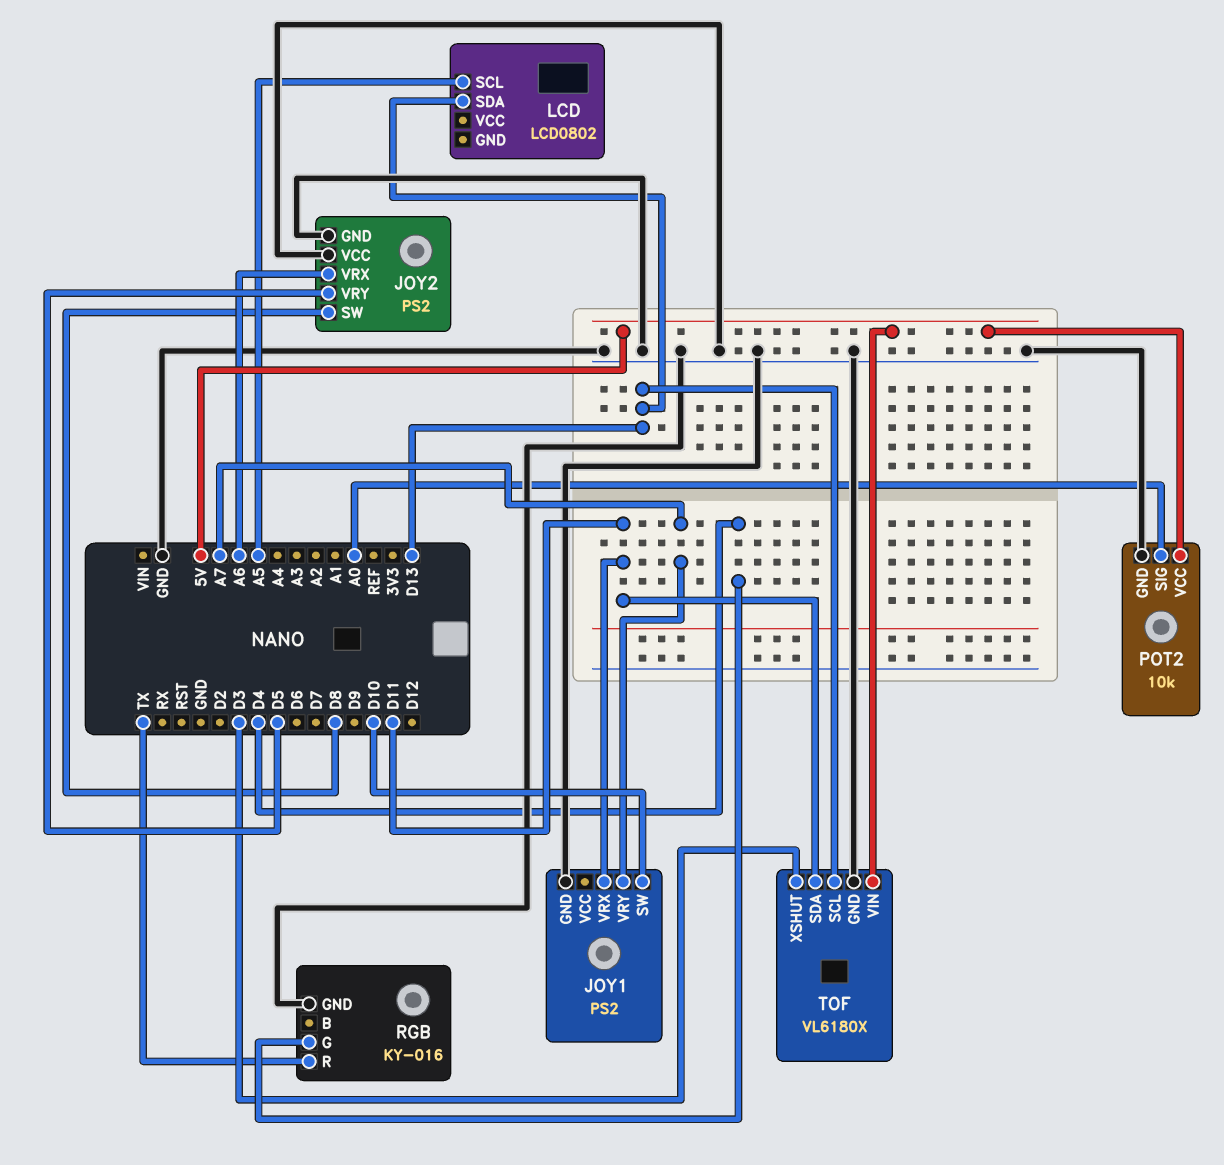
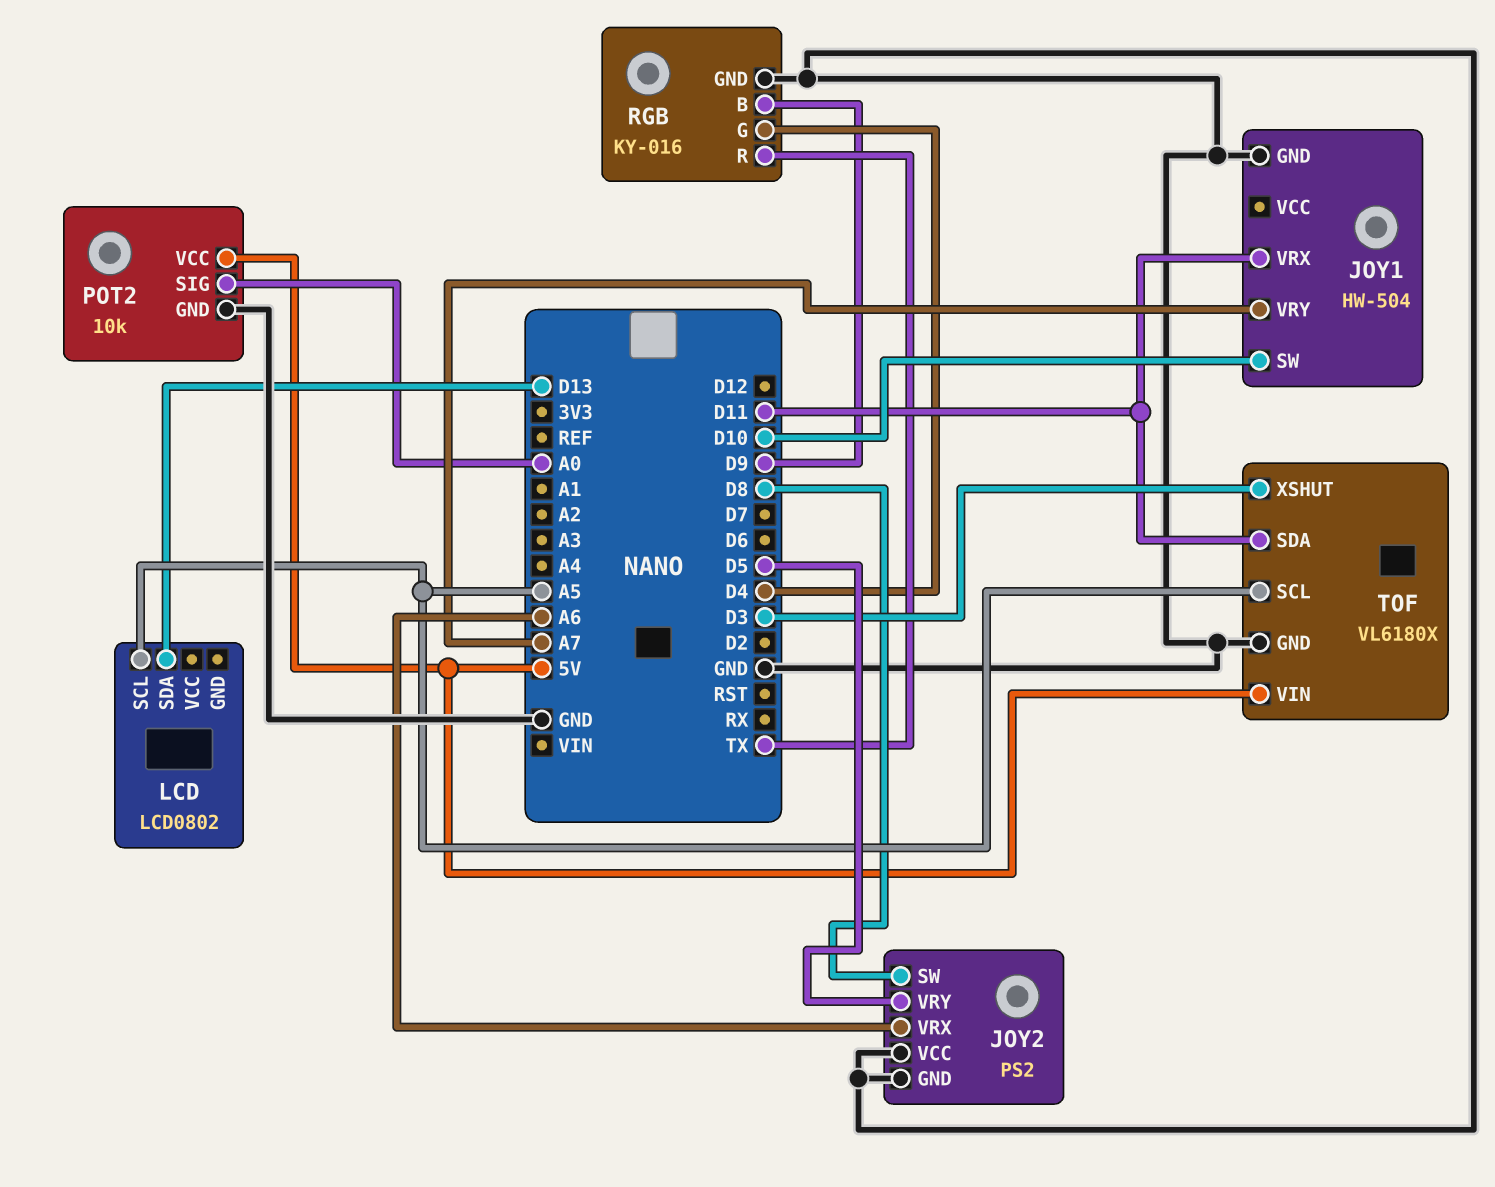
JOY1: PS2 -> HW-504
RGB pin B: none -> D9
TOF pin SCL: D13 -> A5

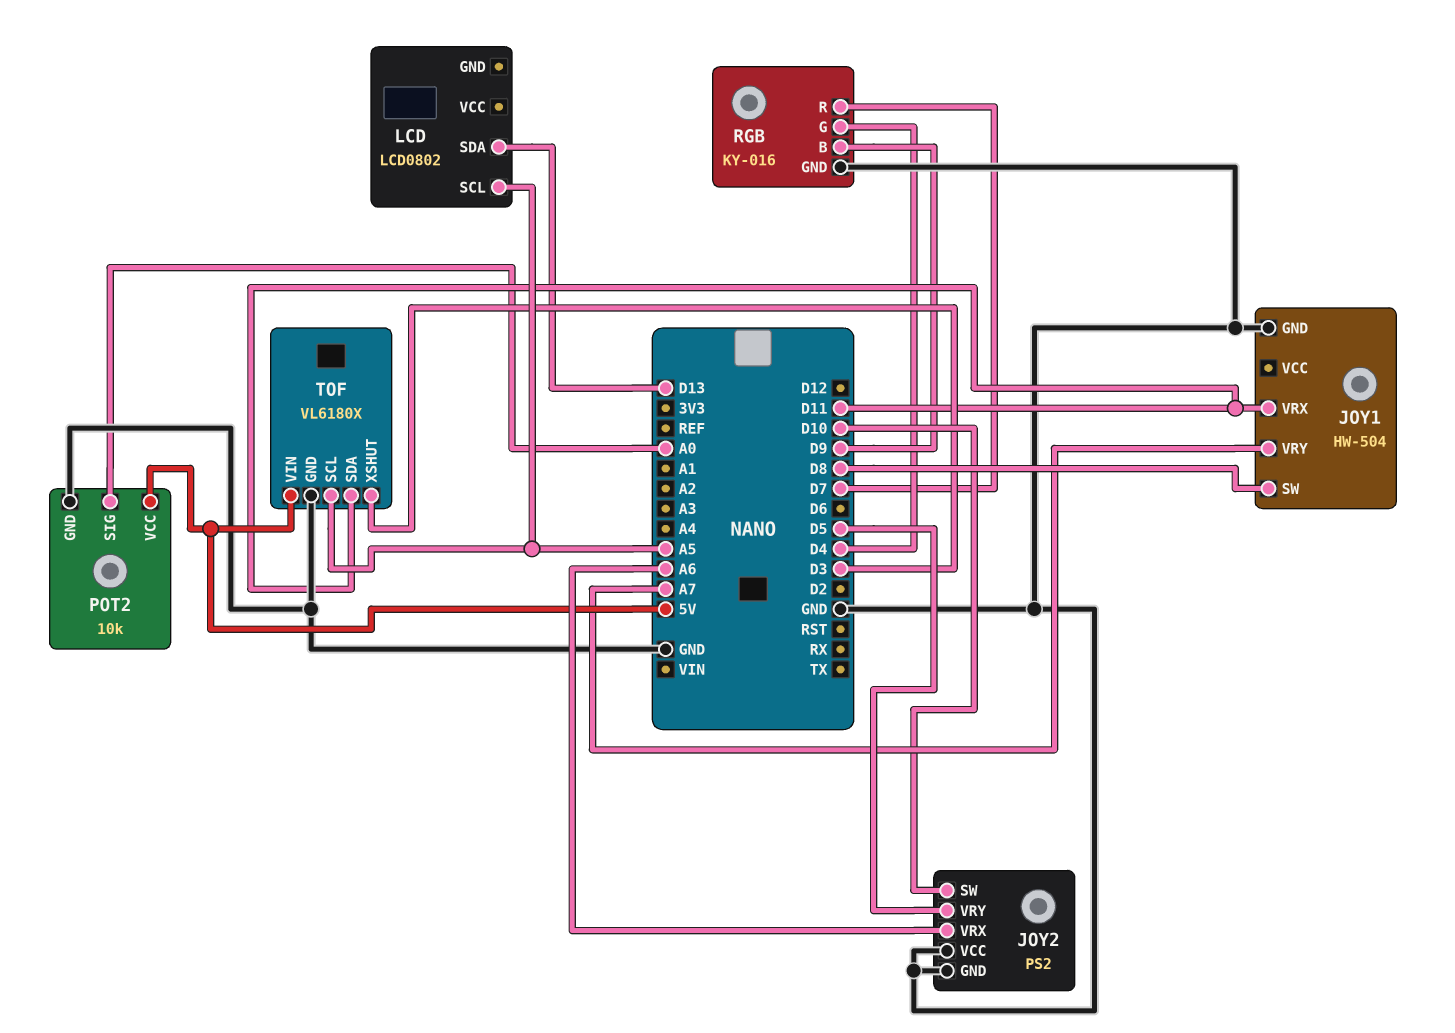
JOY1 pin SW: D10 -> D8
JOY2 pin SW: D8 -> D10
RGB pin R: TX -> D7

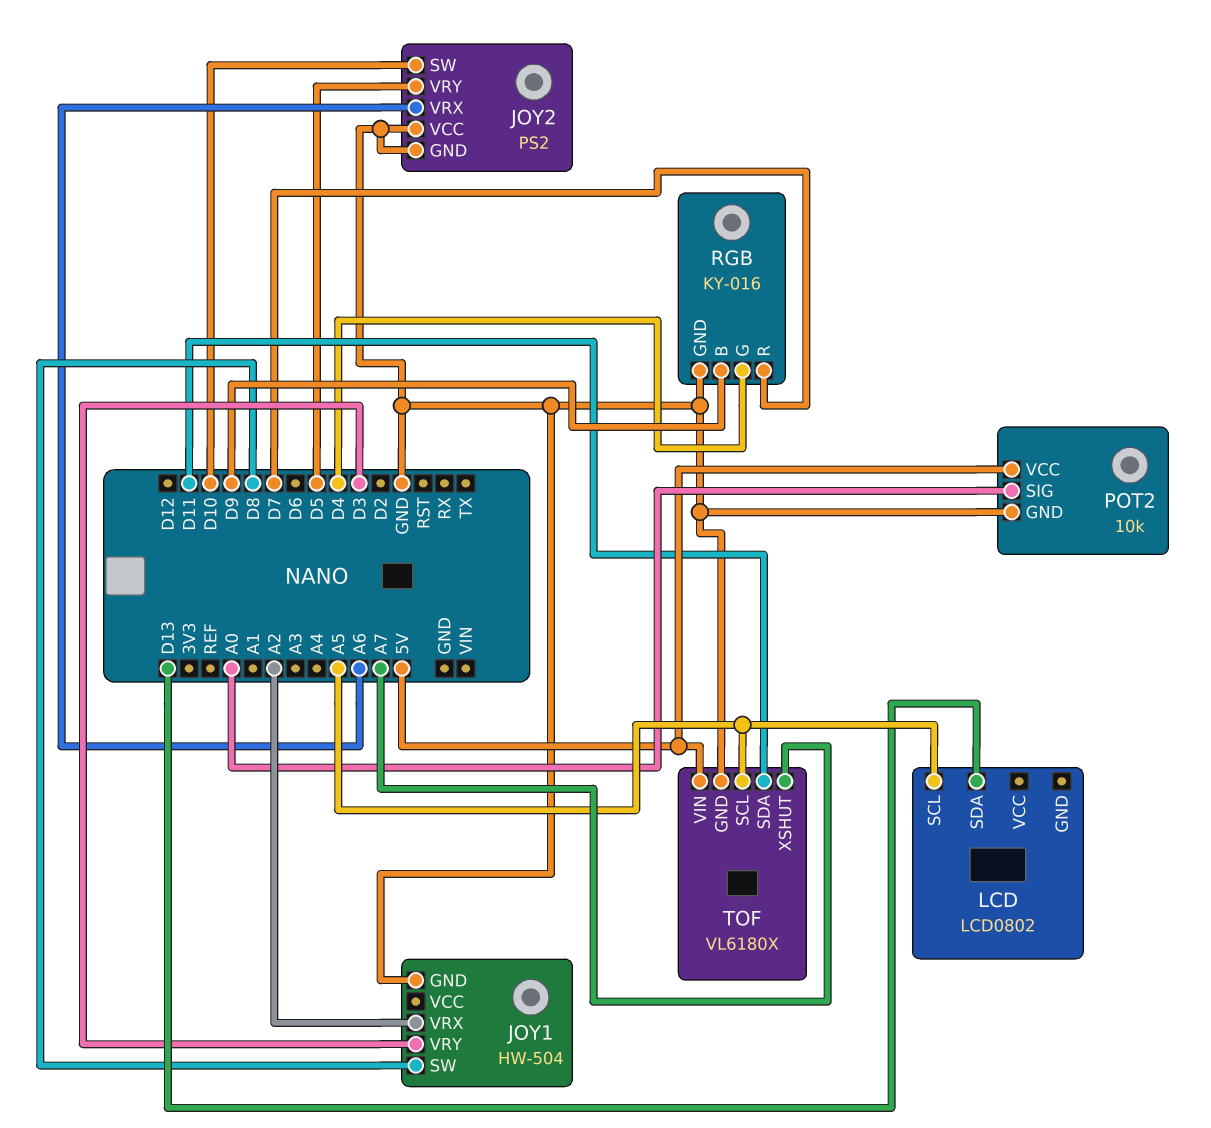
JOY1 pin VRX: D11 -> A2
JOY1 pin VRY: A7 -> D3
TOF pin XSHUT: D3 -> A7

